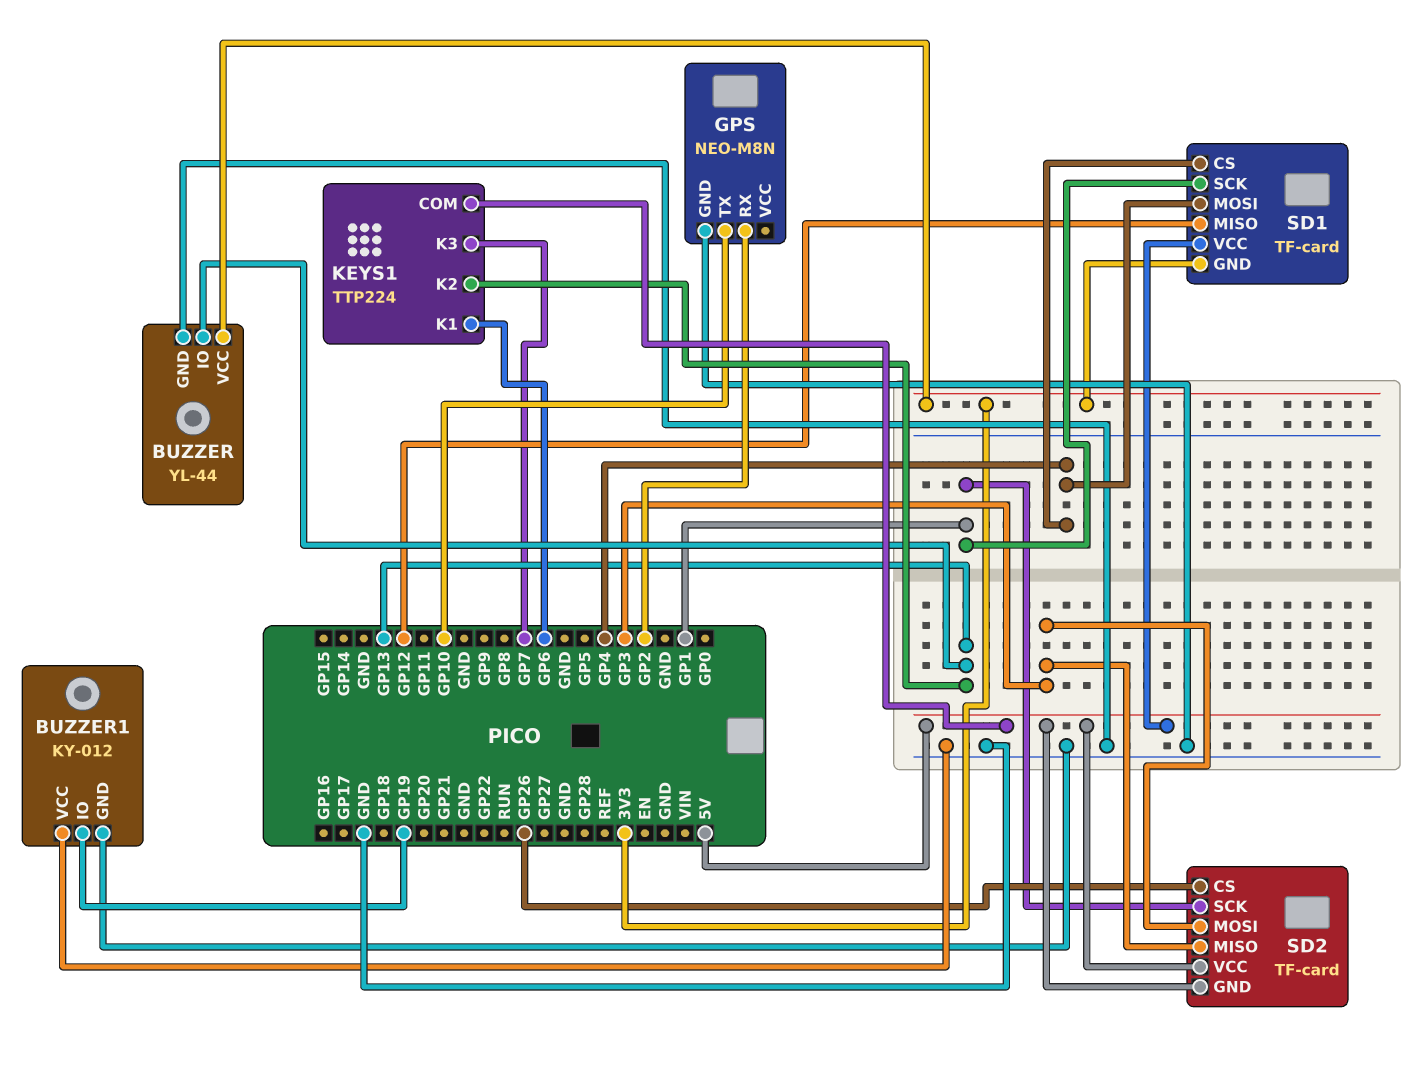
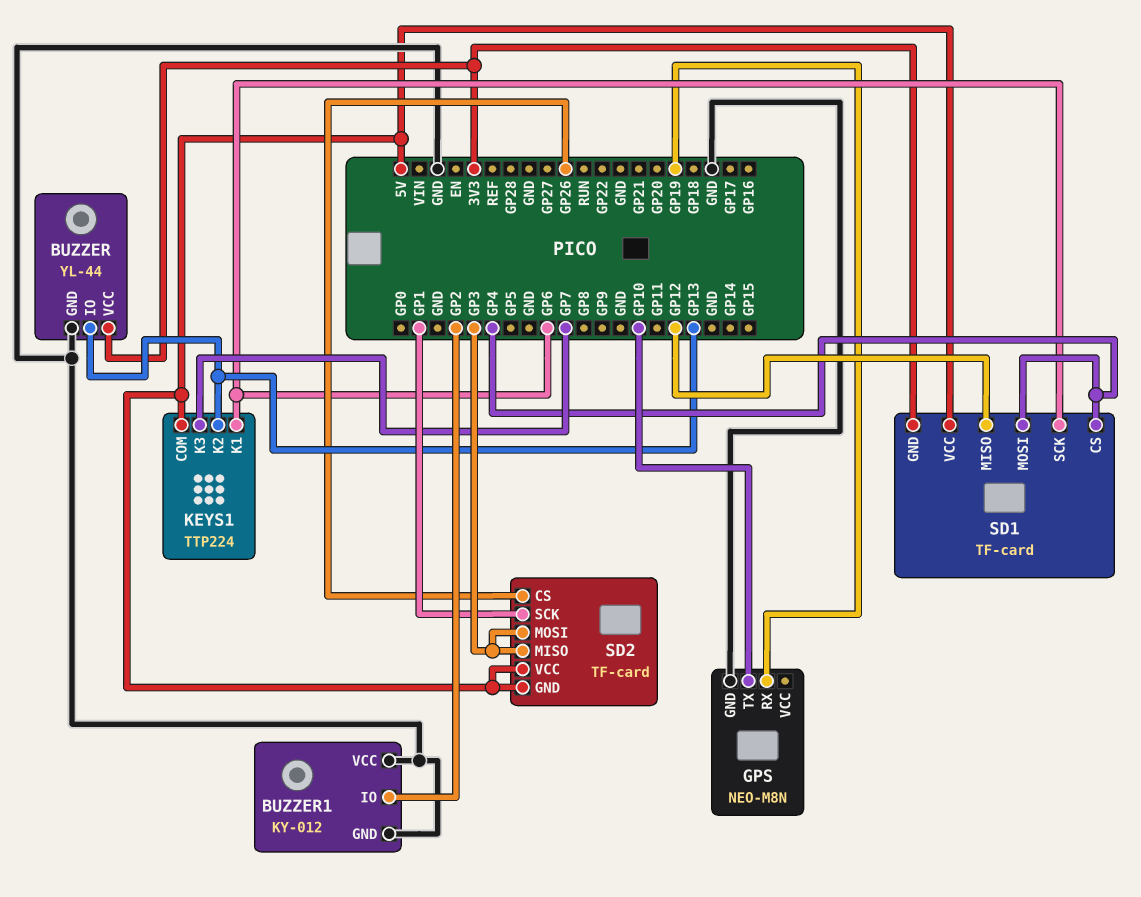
BUZZER1 pin IO: GP19 -> GP2
GPS pin RX: GP2 -> GP19
SD1 pin SCK: GP1 -> GP6

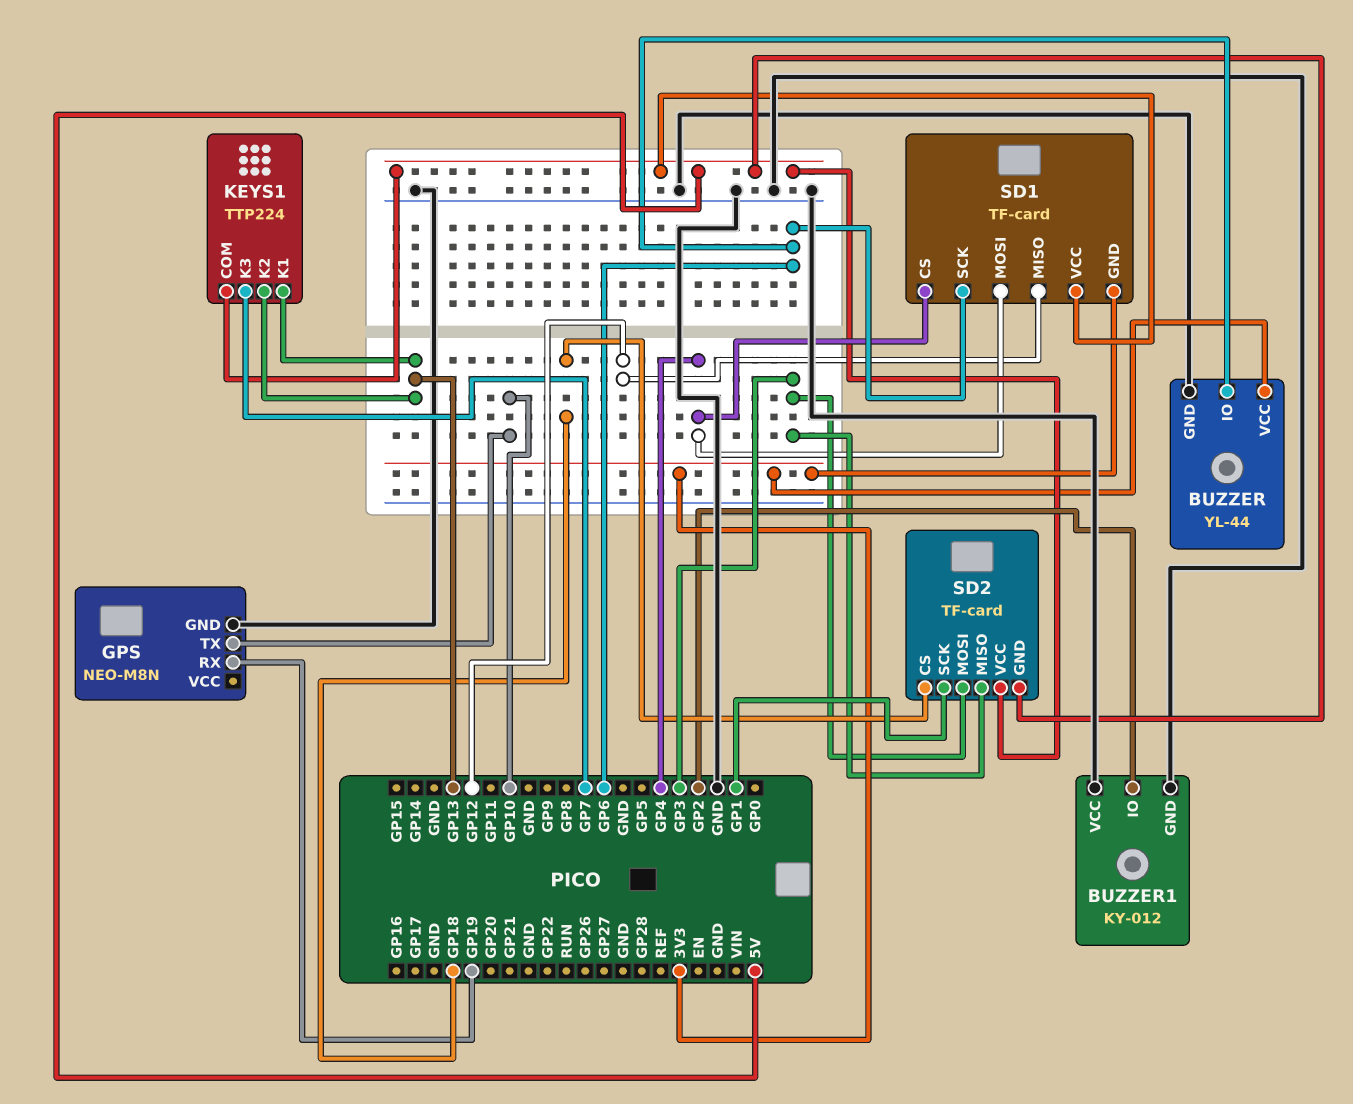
BUZZER pin IO: GP13 -> GP6
KEYS1 pin K1: GP6 -> GP13
SD2 pin CS: GP26 -> GP18

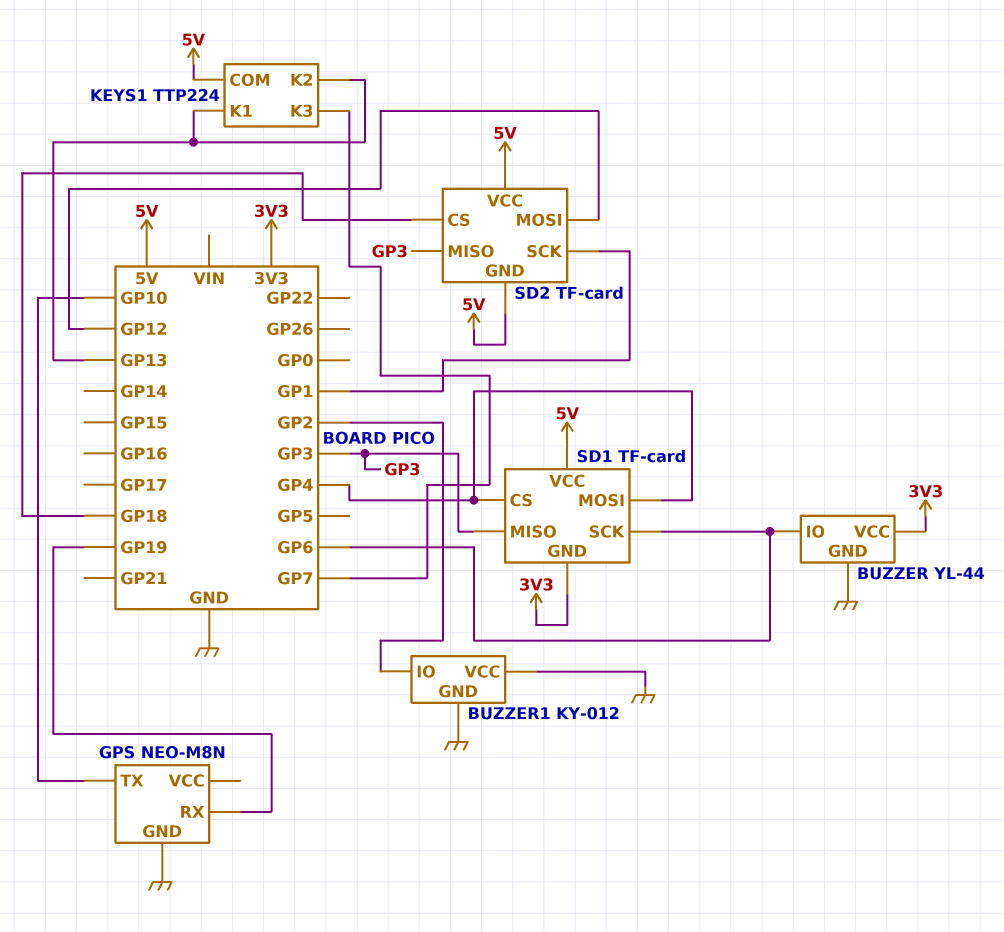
SD1 pin MISO: GP12 -> GP3
SD2 pin MOSI: GP3 -> GP12

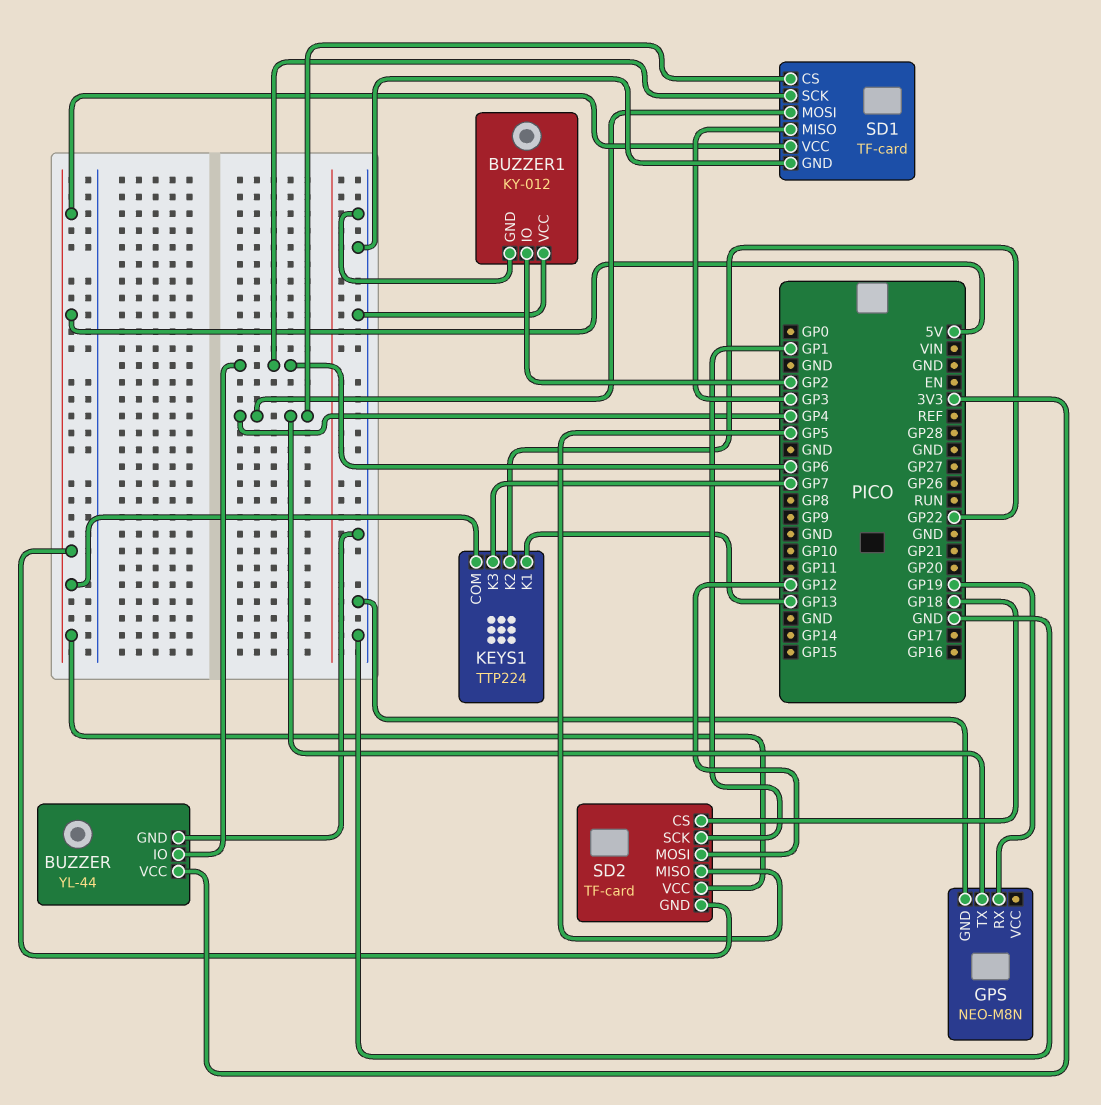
GPS pin TX: GP10 -> GP4
KEYS1 pin K2: GP13 -> GP22
SD1 pin GND: 3V3 -> GND
SD2 pin MISO: GP3 -> GP5

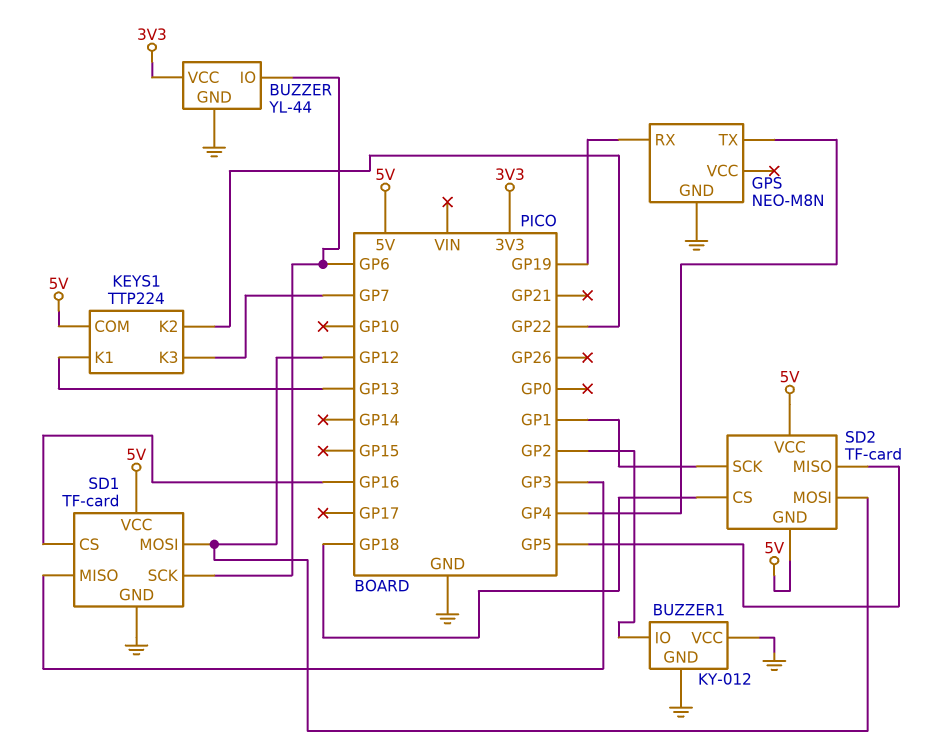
SD1 pin CS: GP4 -> GP16
SD1 pin MOSI: GP4 -> GP12

